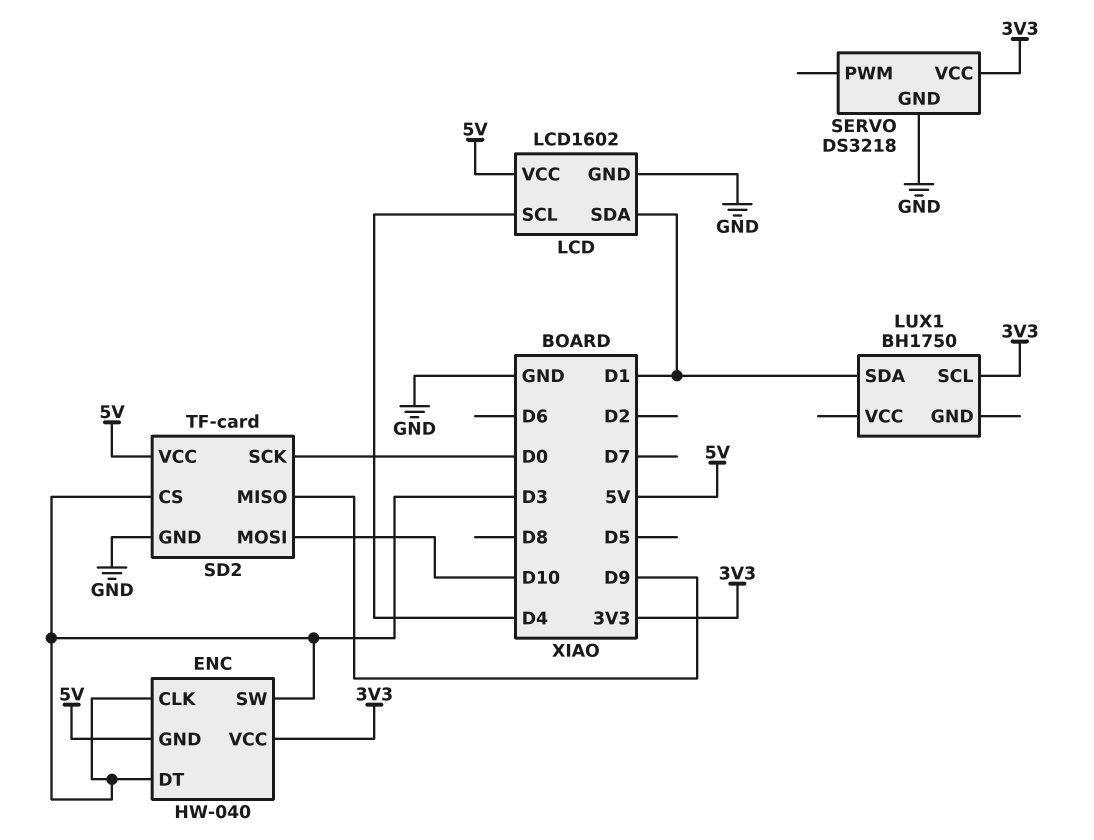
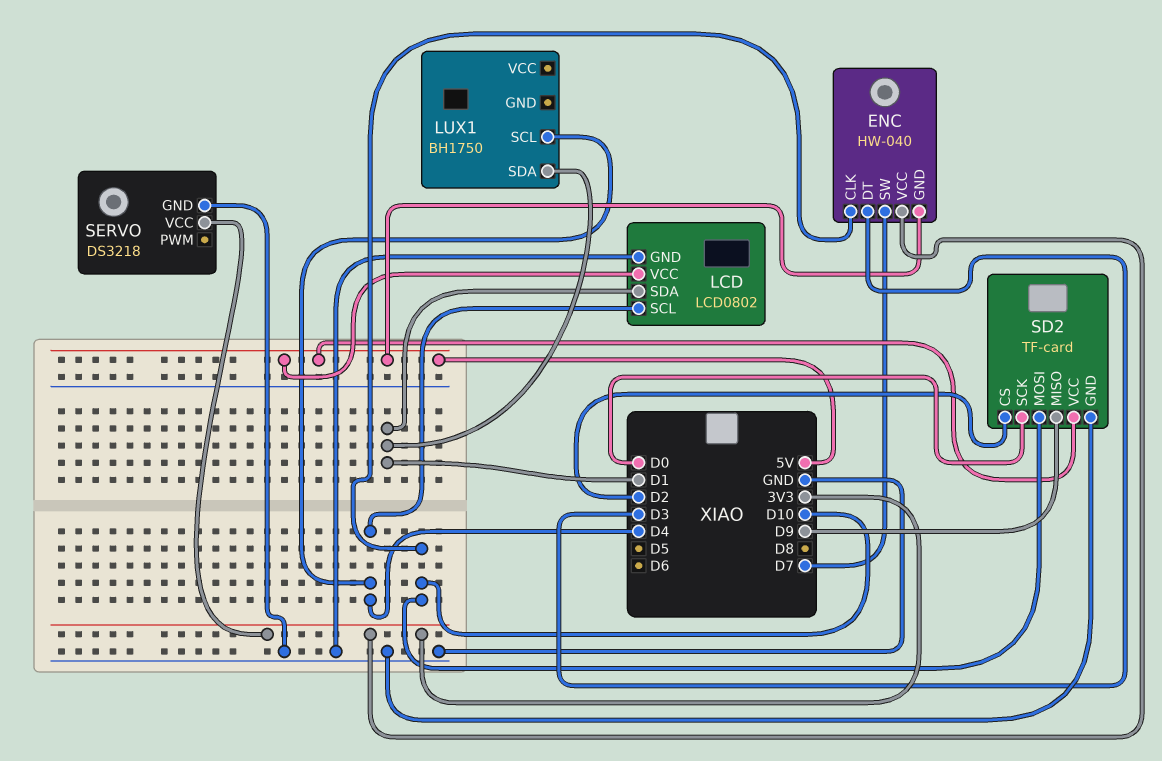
ENC pin CLK: D3 -> D10
ENC pin SW: D3 -> D7
LCD: LCD1602 -> LCD0802
LUX1 pin SCL: 3V3 -> D4
SD2 pin CS: D3 -> D2

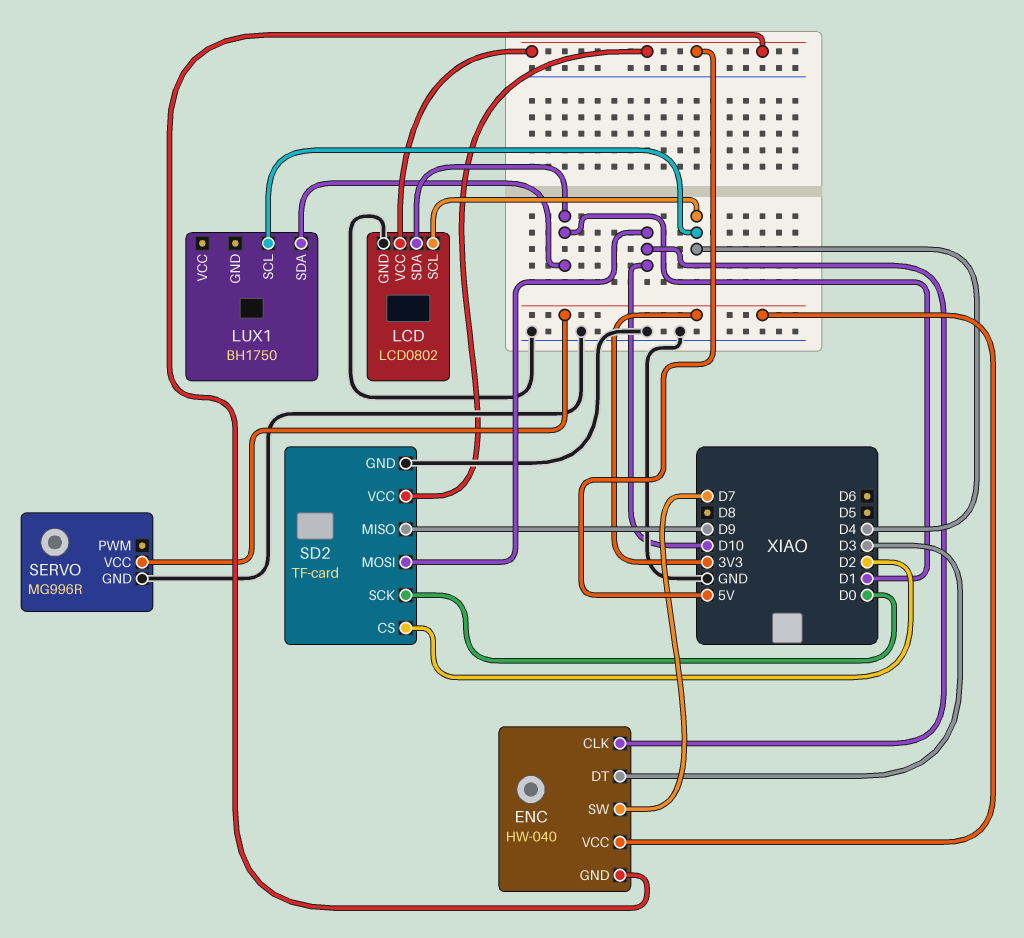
SERVO: DS3218 -> MG996R

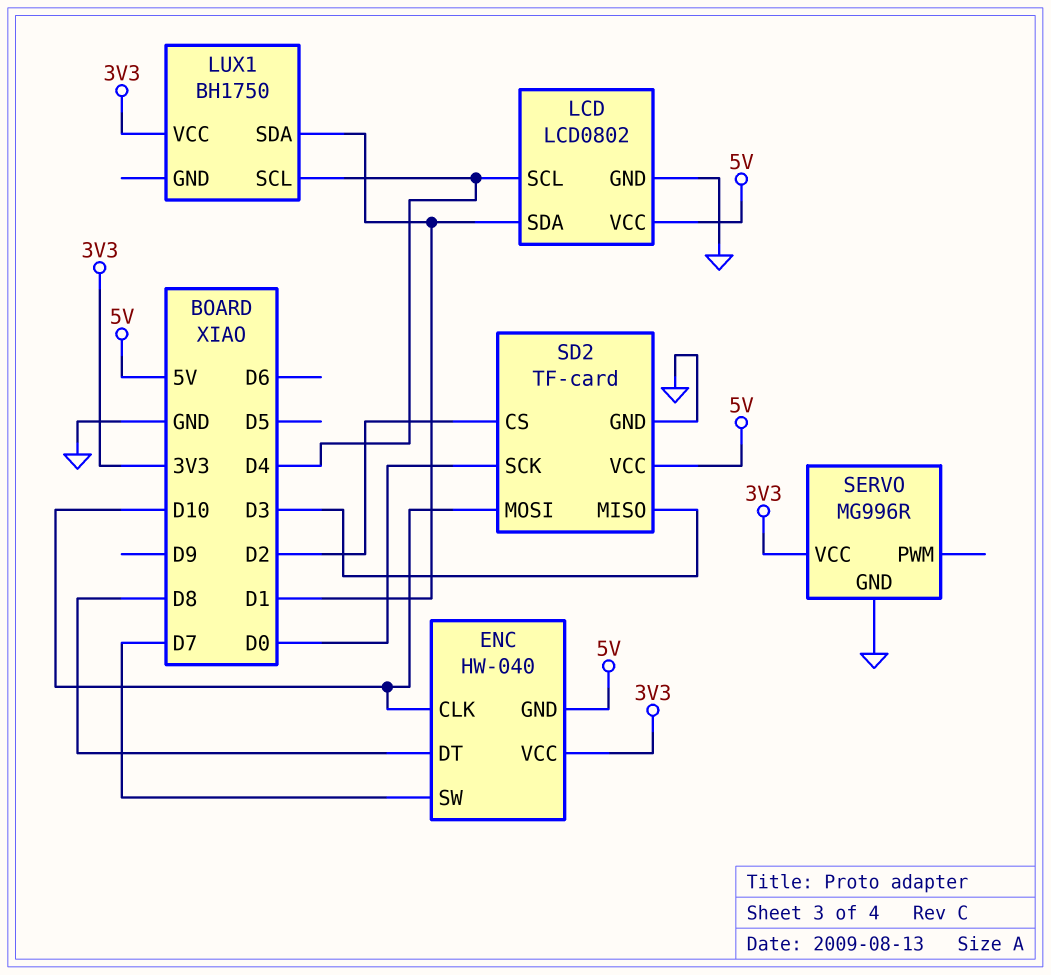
ENC pin DT: D3 -> D8
LUX1 pin VCC: none -> 3V3
SD2 pin MISO: D9 -> D3

